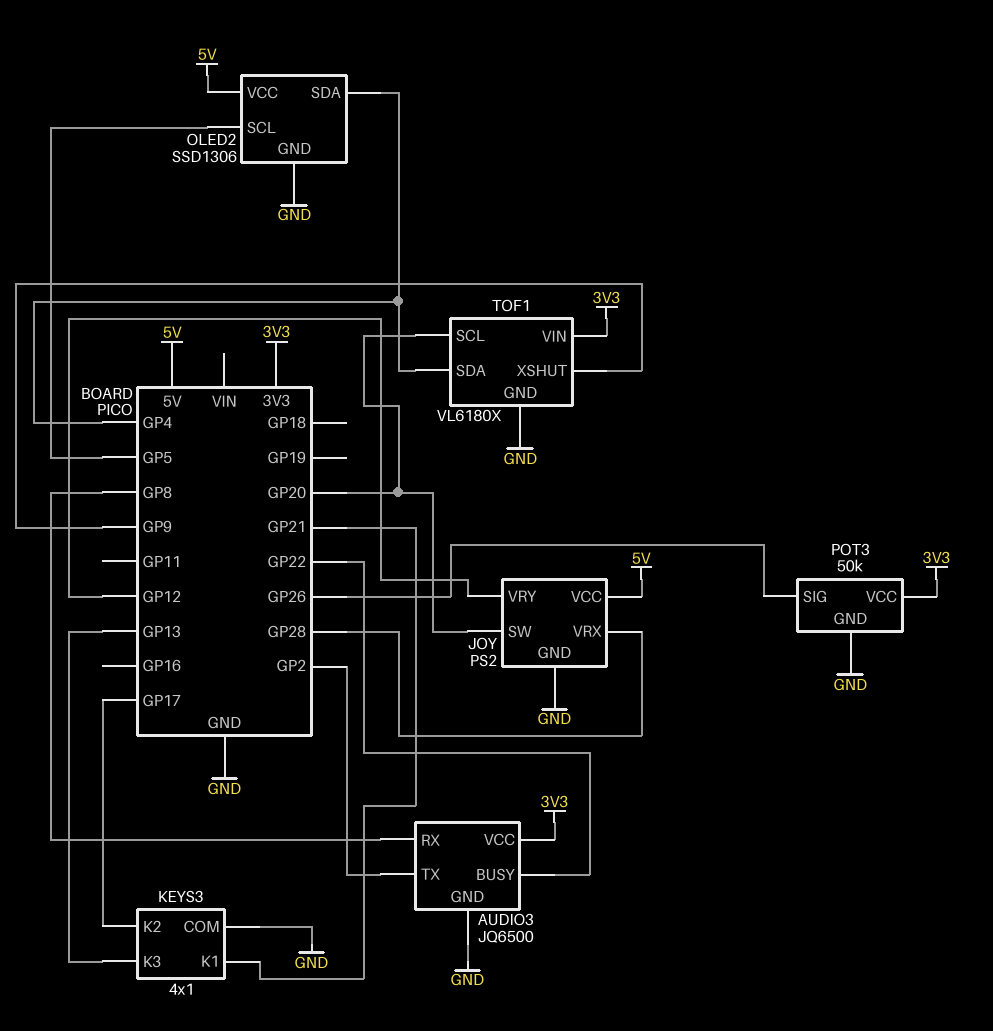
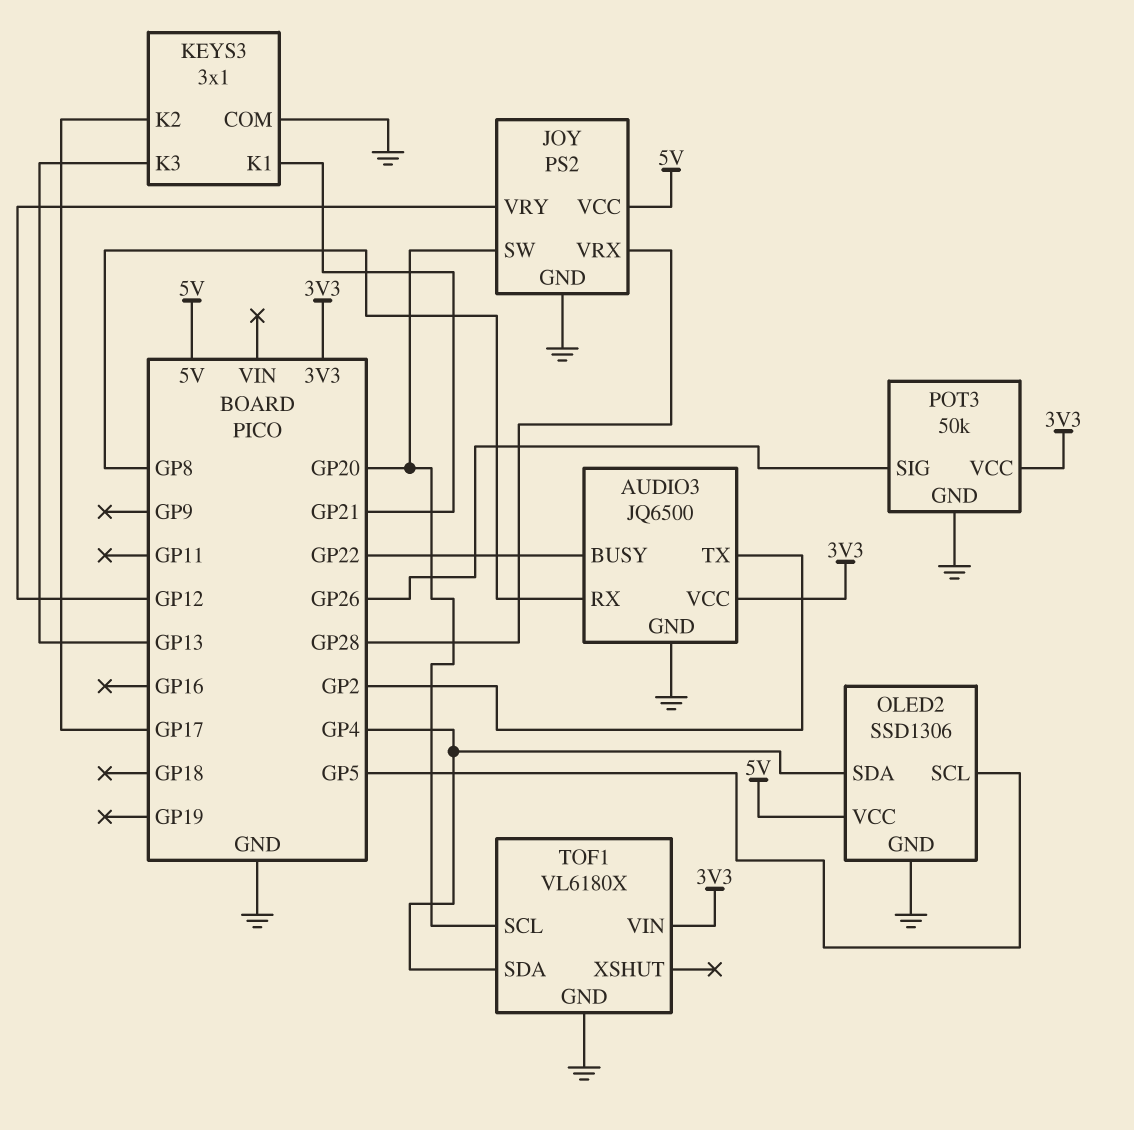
KEYS3: 4x1 -> 3x1
TOF1 pin XSHUT: GP9 -> none

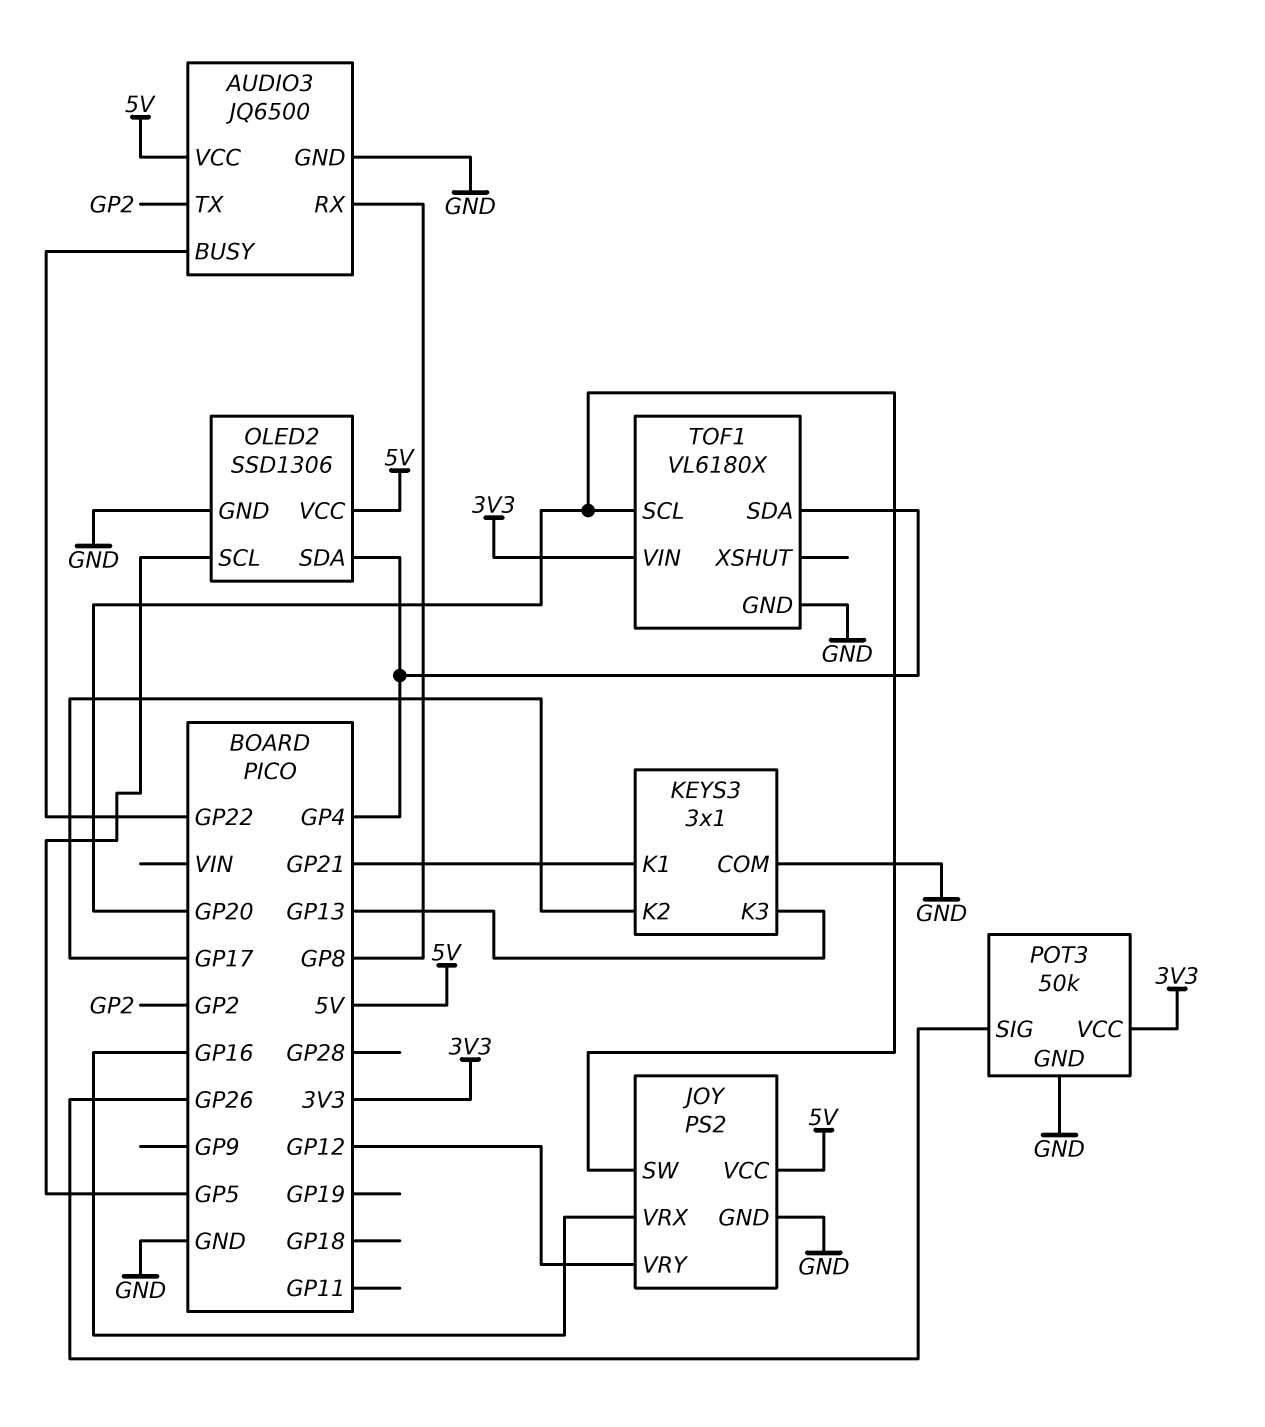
AUDIO3 pin VCC: 3V3 -> 5V
JOY pin VRX: GP28 -> GP16

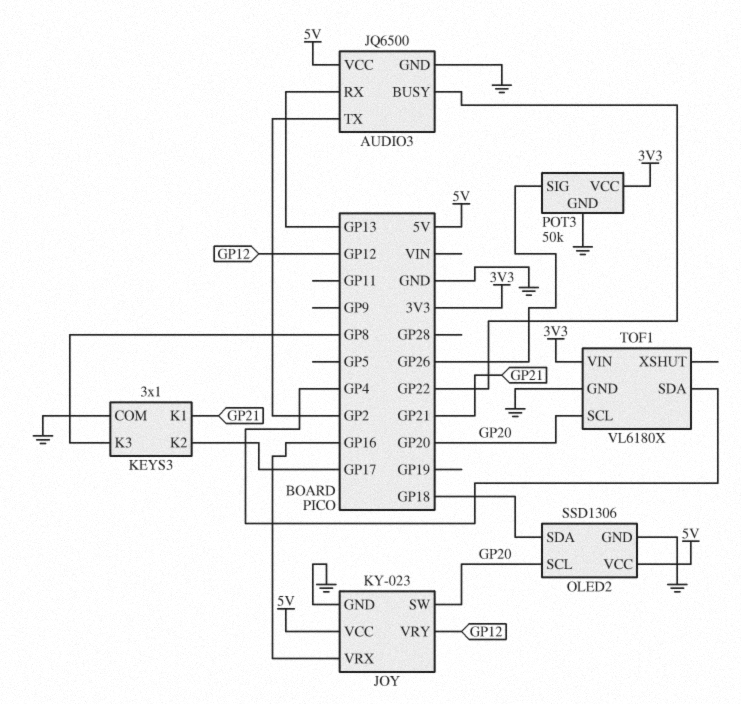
AUDIO3 pin RX: GP8 -> GP13
JOY: PS2 -> KY-023
KEYS3 pin K3: GP13 -> GP8
OLED2 pin SCL: GP5 -> GP20
OLED2 pin SDA: GP4 -> GP18

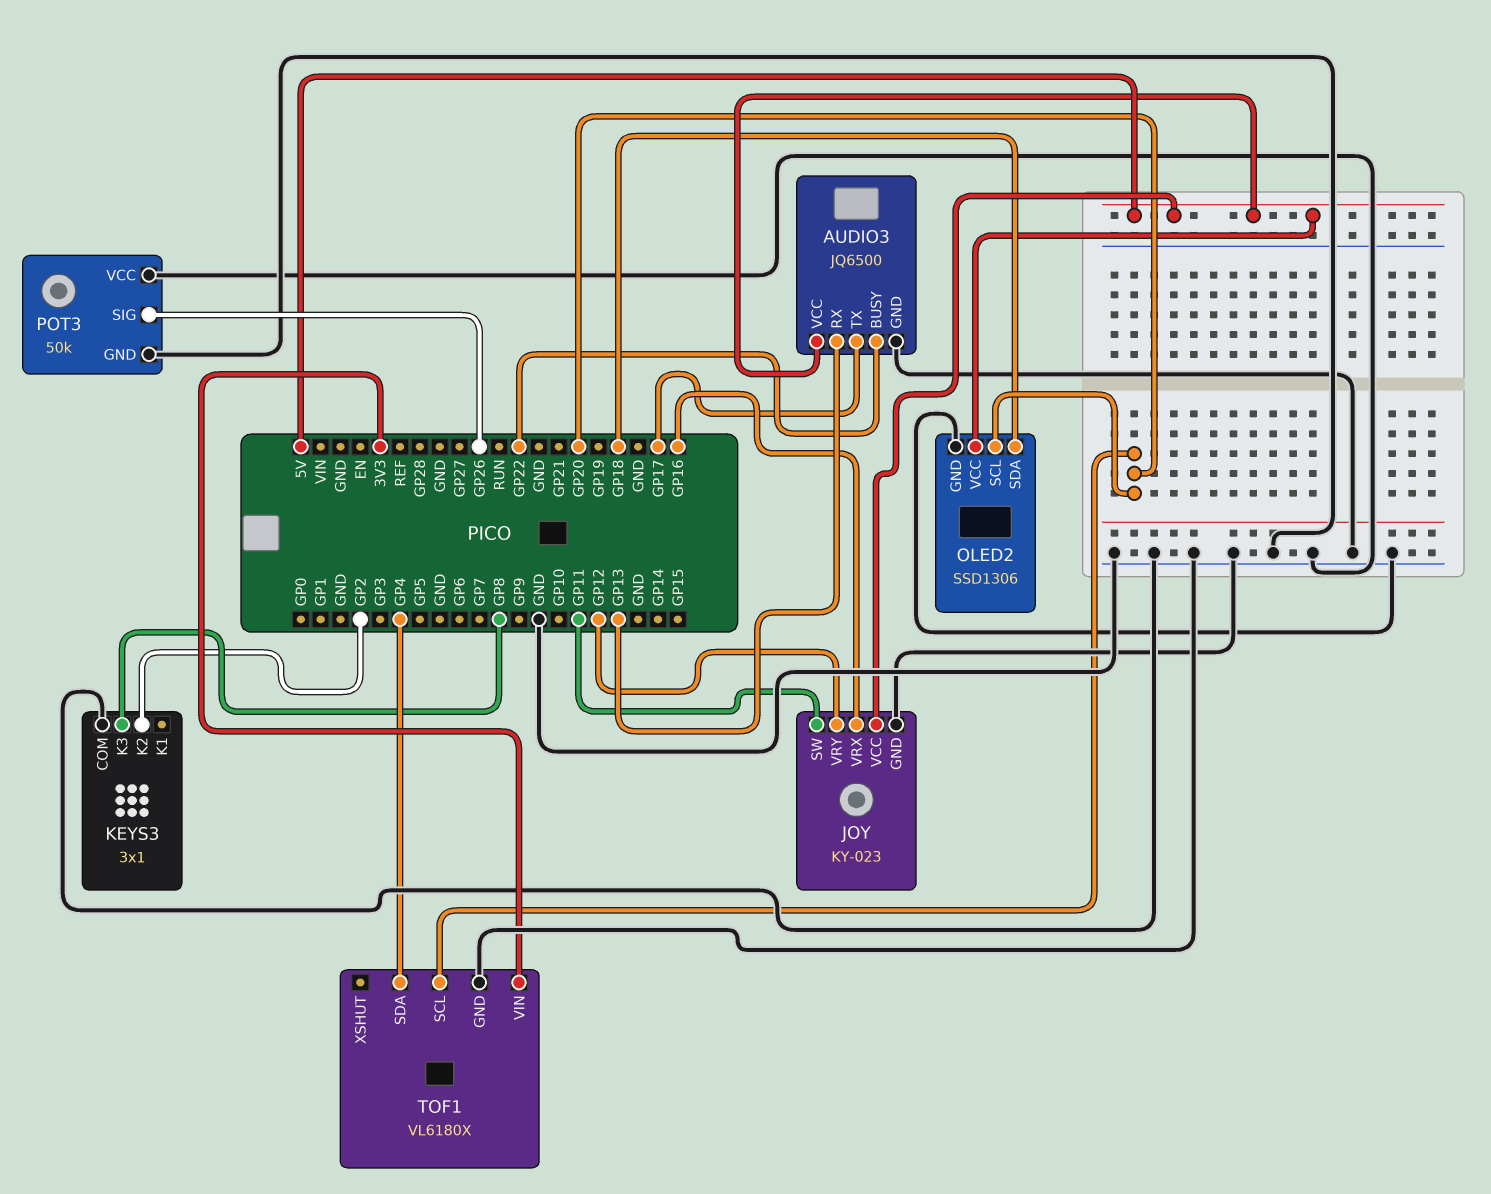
AUDIO3 pin TX: GP2 -> GP17
JOY pin SW: GP20 -> GP11
KEYS3 pin K1: GP21 -> none
KEYS3 pin K2: GP17 -> GP2
POT3 pin VCC: 3V3 -> GND

